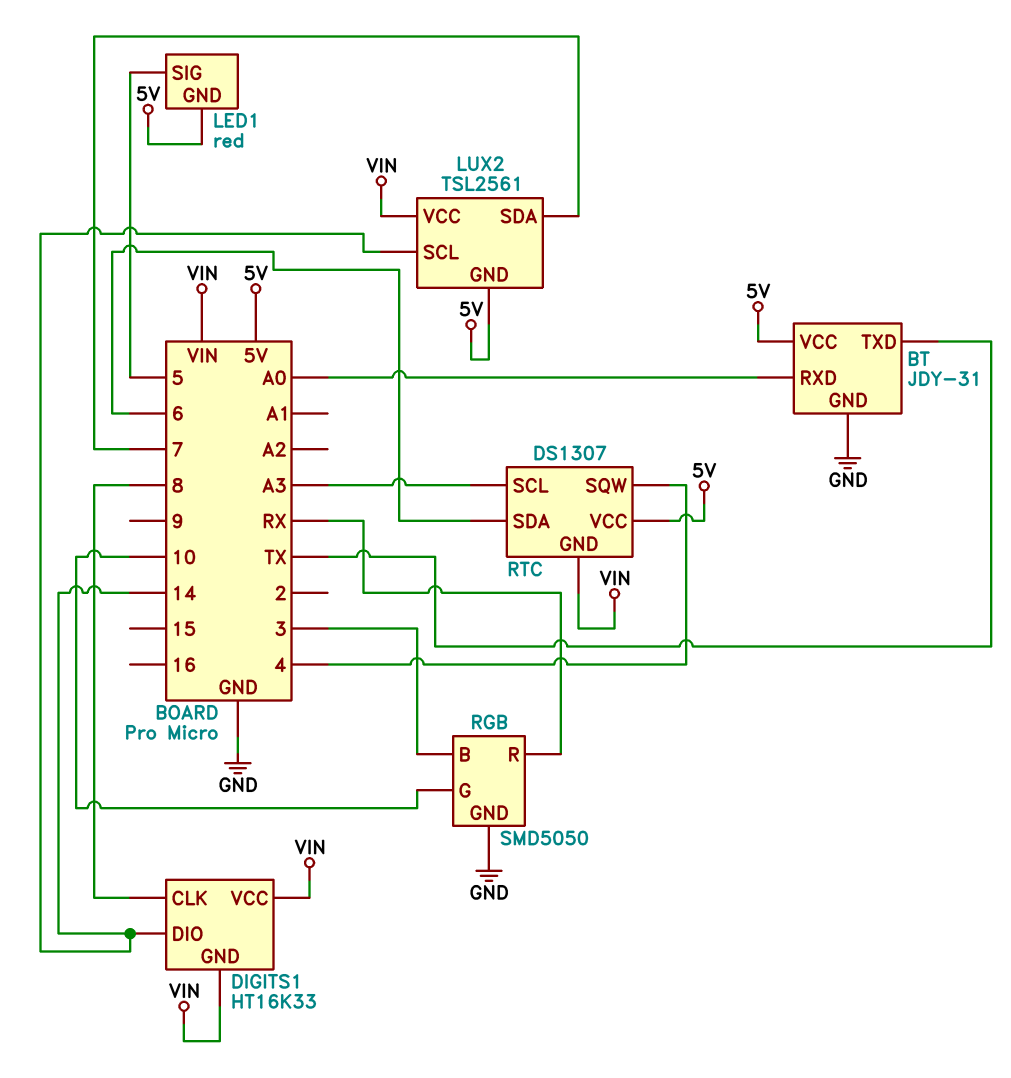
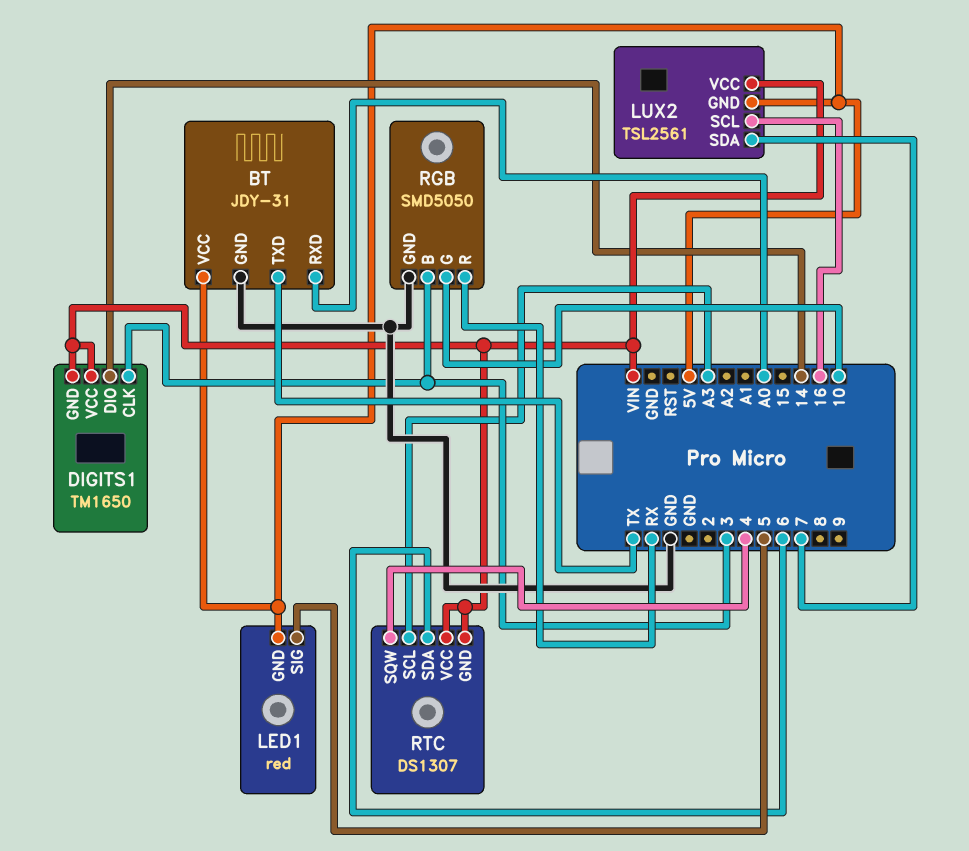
DIGITS1: HT16K33 -> TM1650
DIGITS1 pin CLK: 8 -> 3
LUX2 pin SCL: 14 -> 16
RTC pin VCC: 5V -> VIN

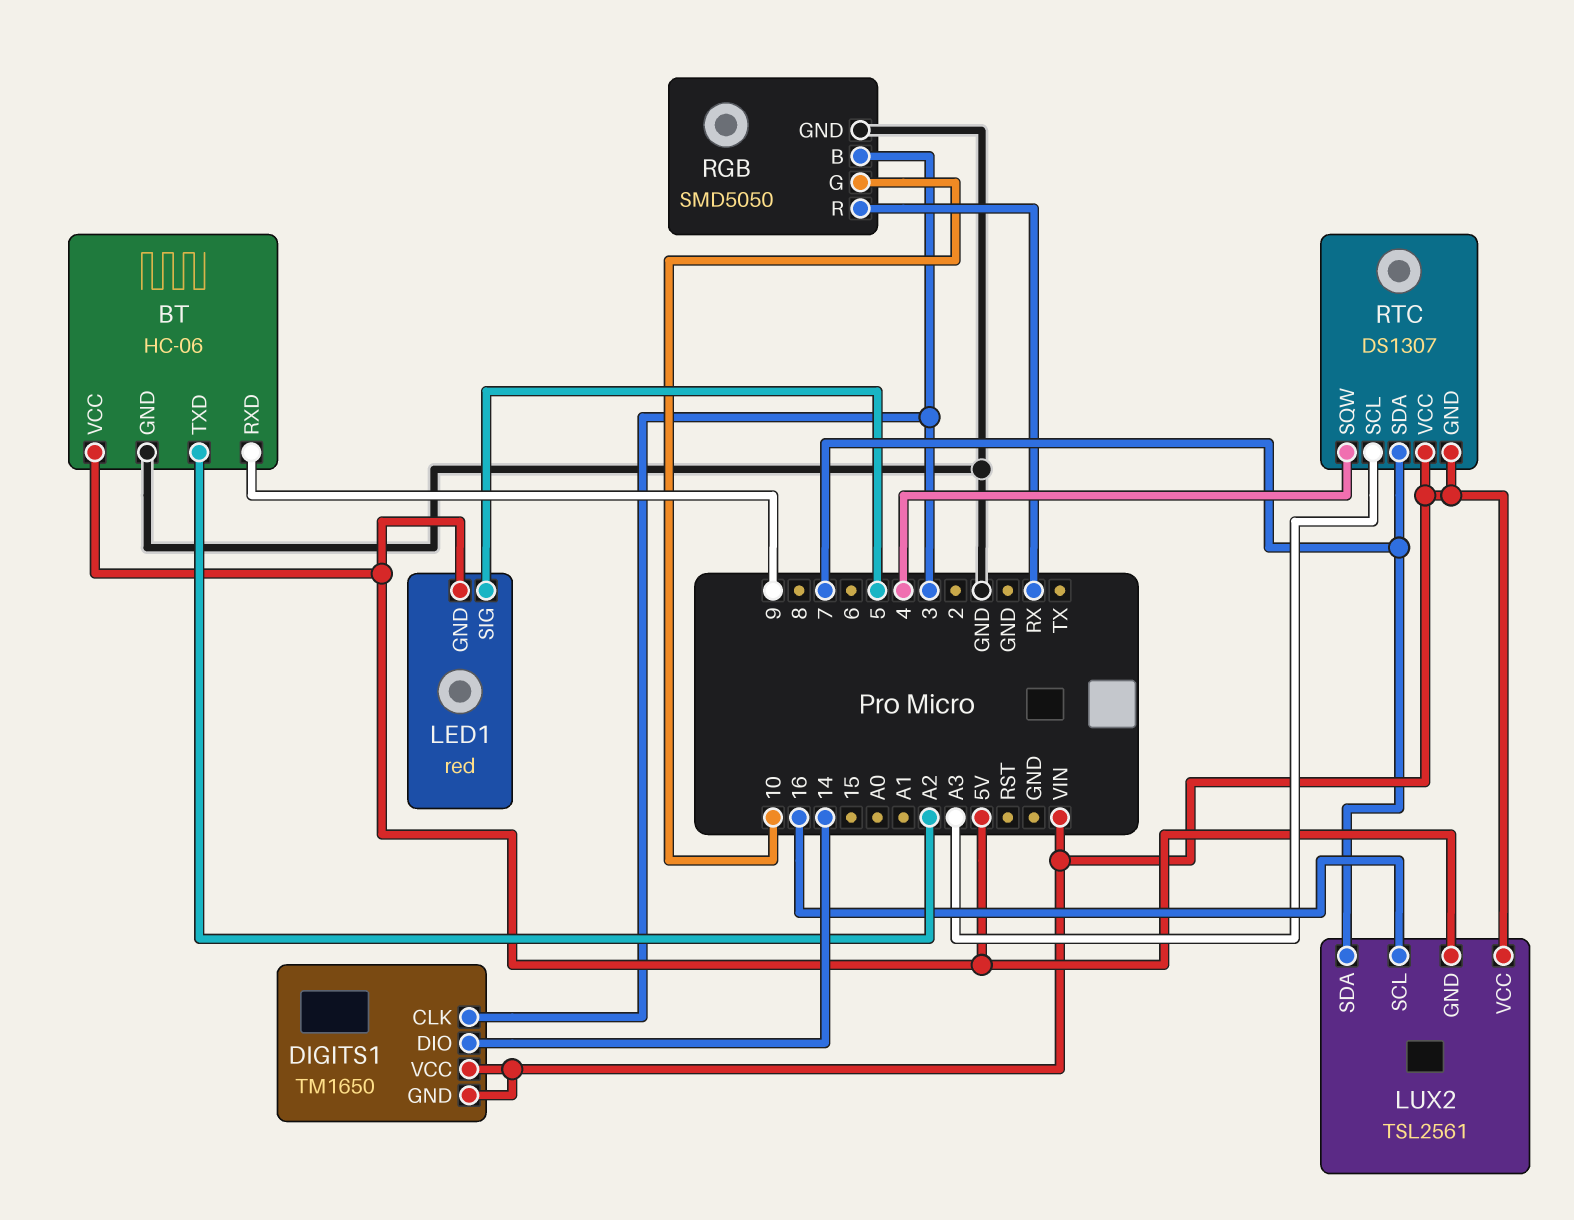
BT: JDY-31 -> HC-06
BT pin RXD: A0 -> 9
BT pin TXD: TX -> A2
RTC pin SDA: 6 -> 7

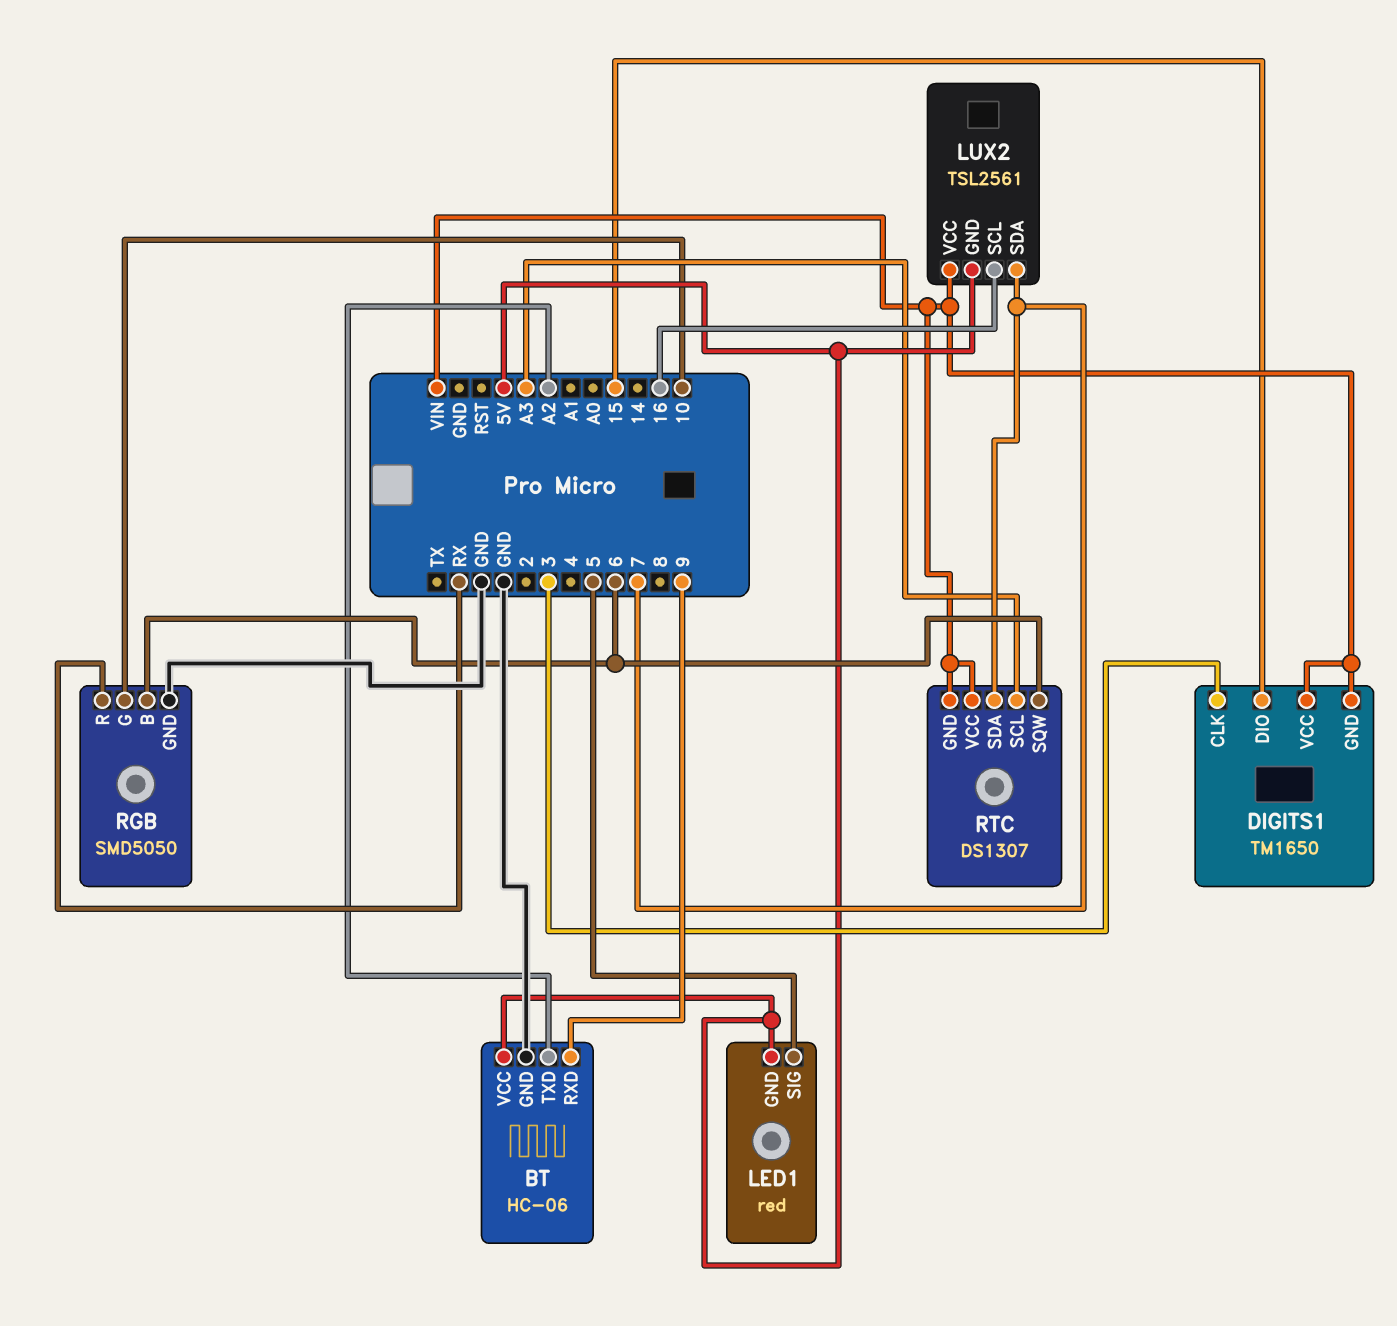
DIGITS1 pin DIO: 14 -> 15
RGB pin B: 3 -> 6
RTC pin SQW: 4 -> 6

